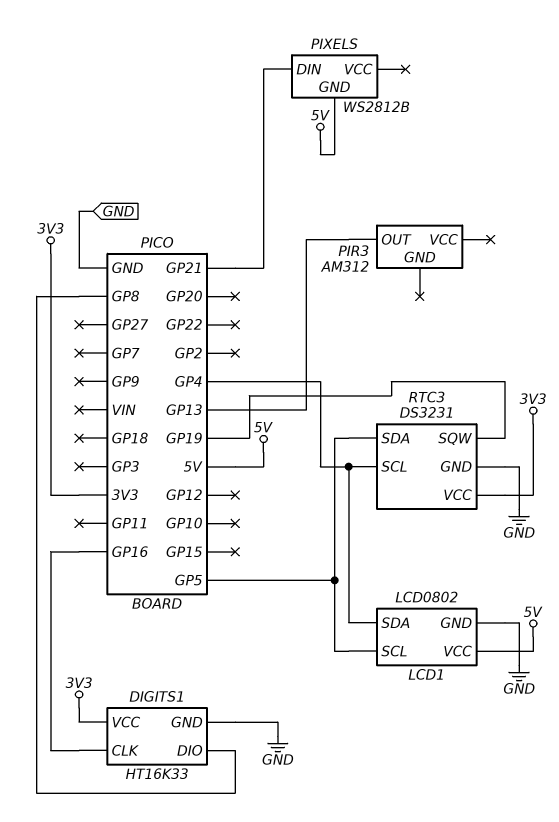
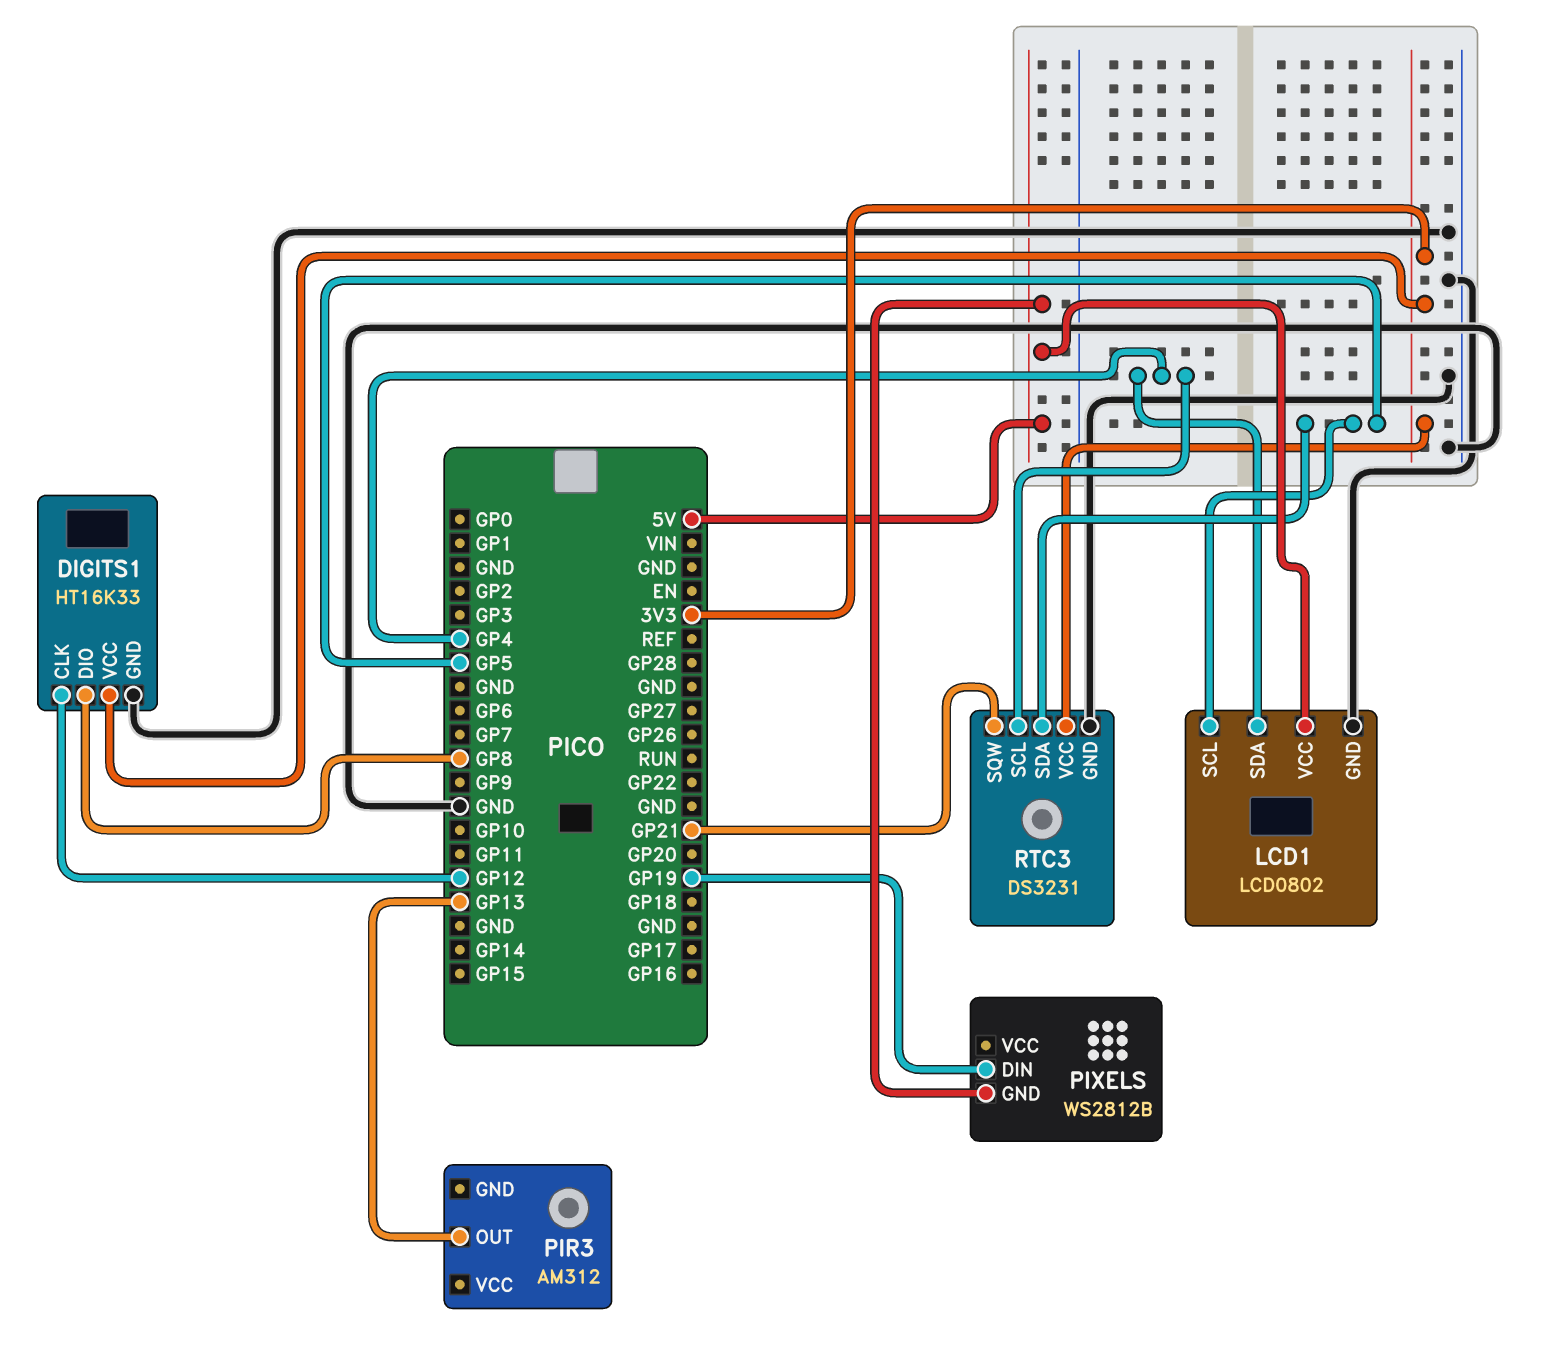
DIGITS1 pin CLK: GP16 -> GP12
PIXELS pin DIN: GP21 -> GP19
RTC3 pin SQW: GP19 -> GP21

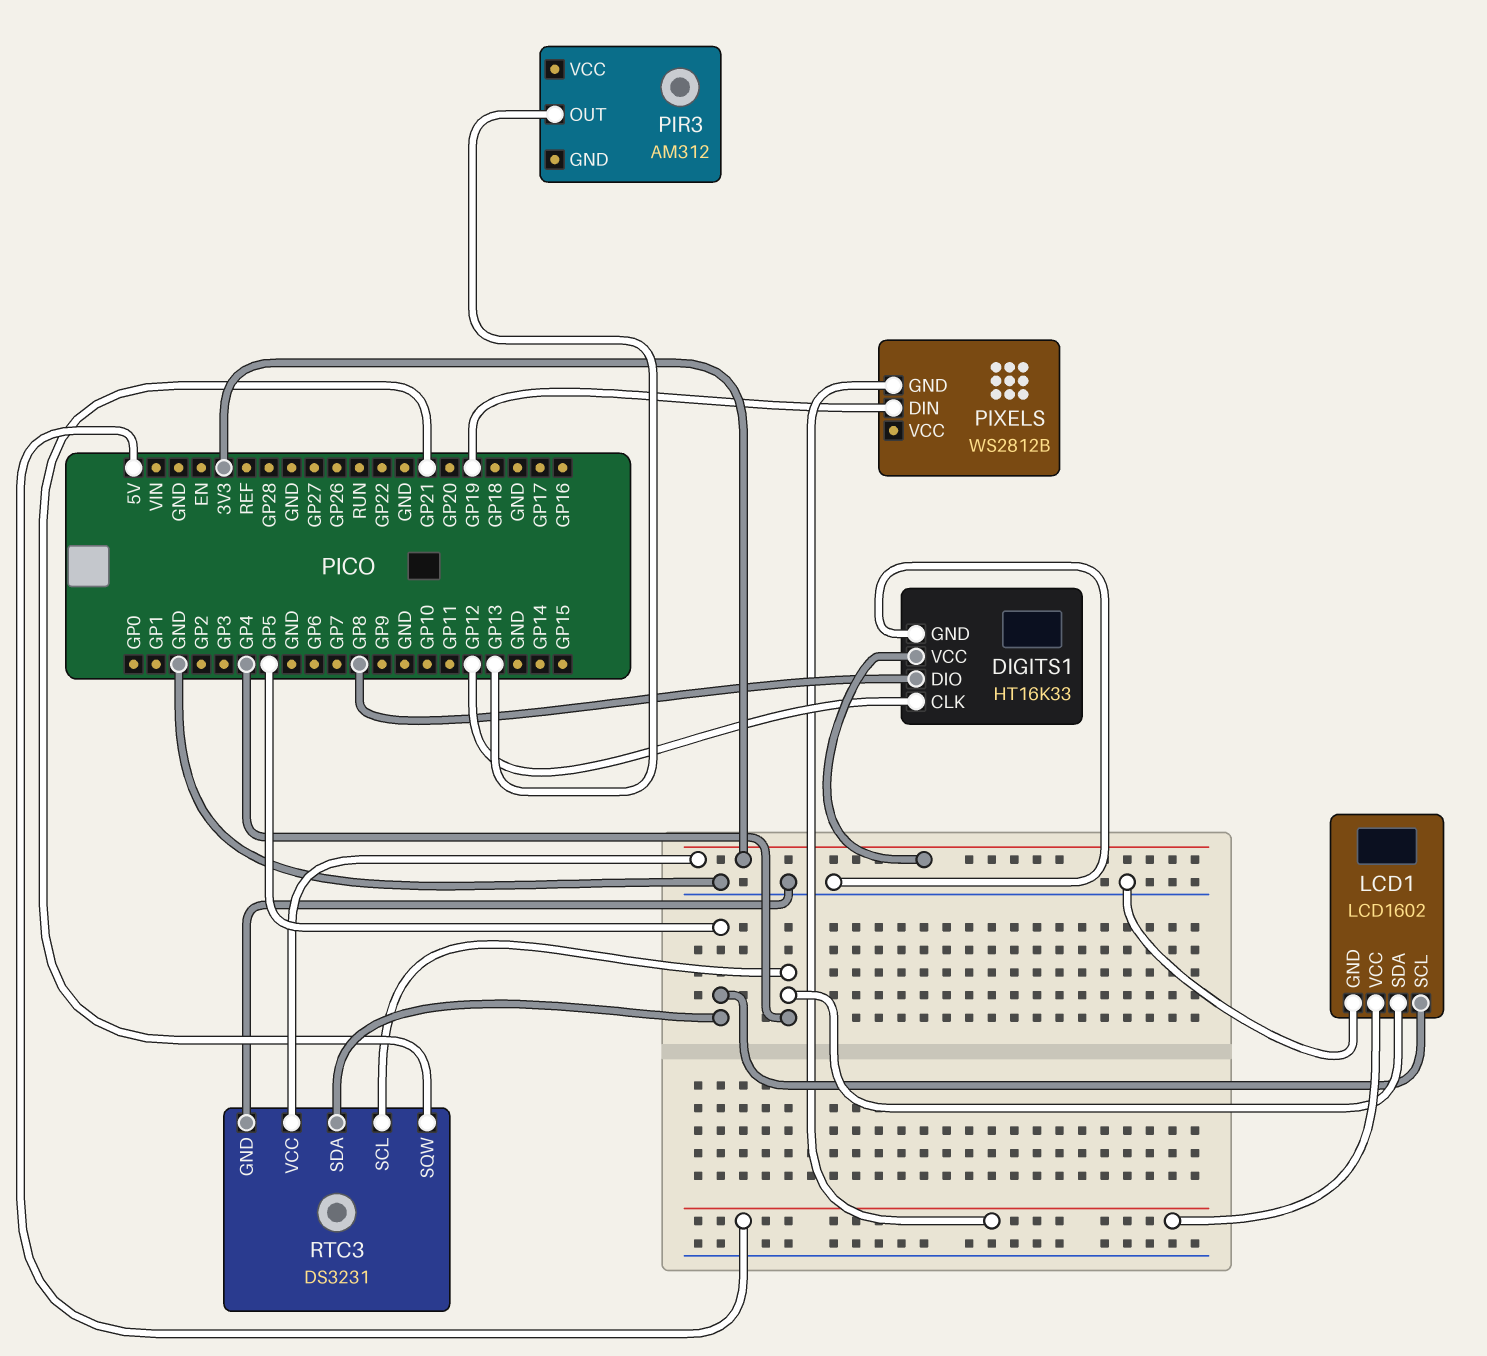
LCD1: LCD0802 -> LCD1602

